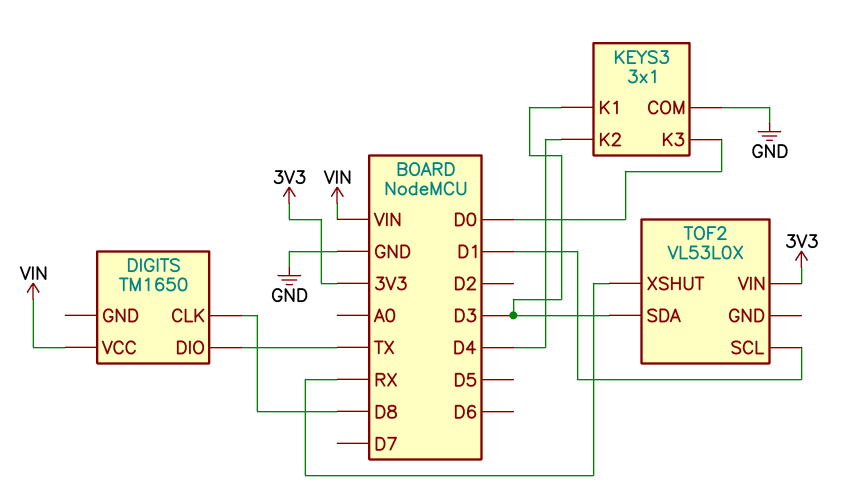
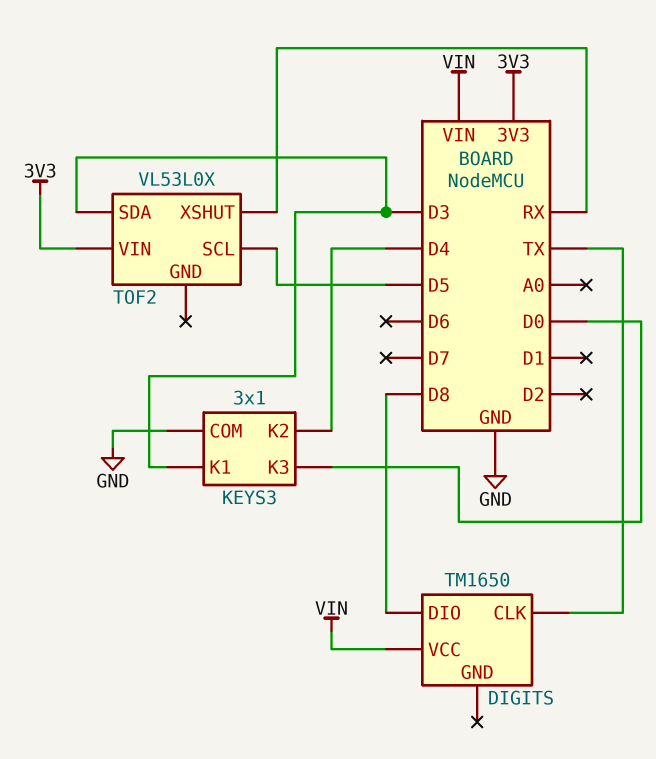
DIGITS pin CLK: D8 -> TX
DIGITS pin DIO: TX -> D8
TOF2 pin SCL: D1 -> D5

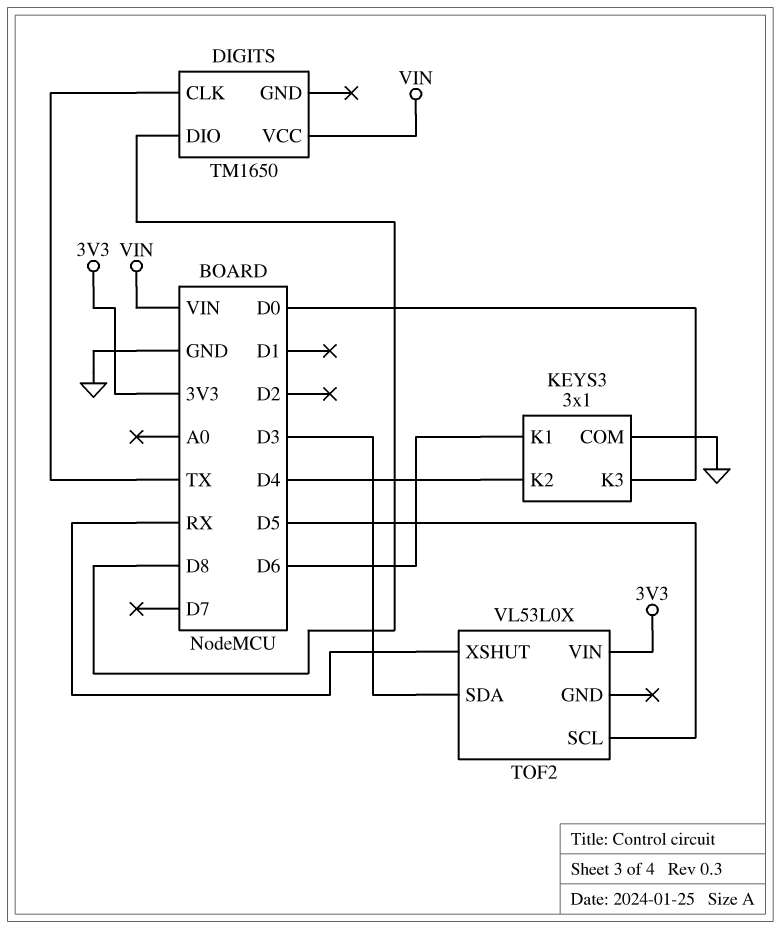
KEYS3 pin K1: D3 -> D6

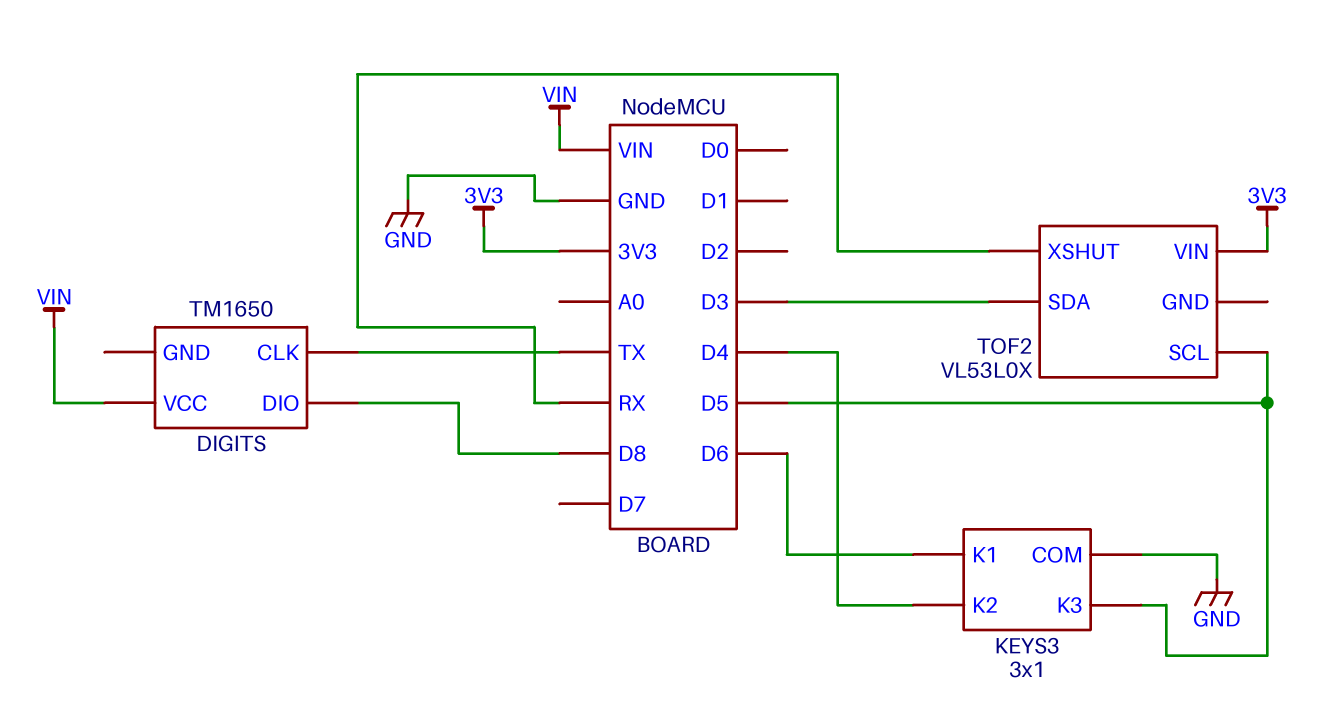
KEYS3 pin K3: D0 -> D5

